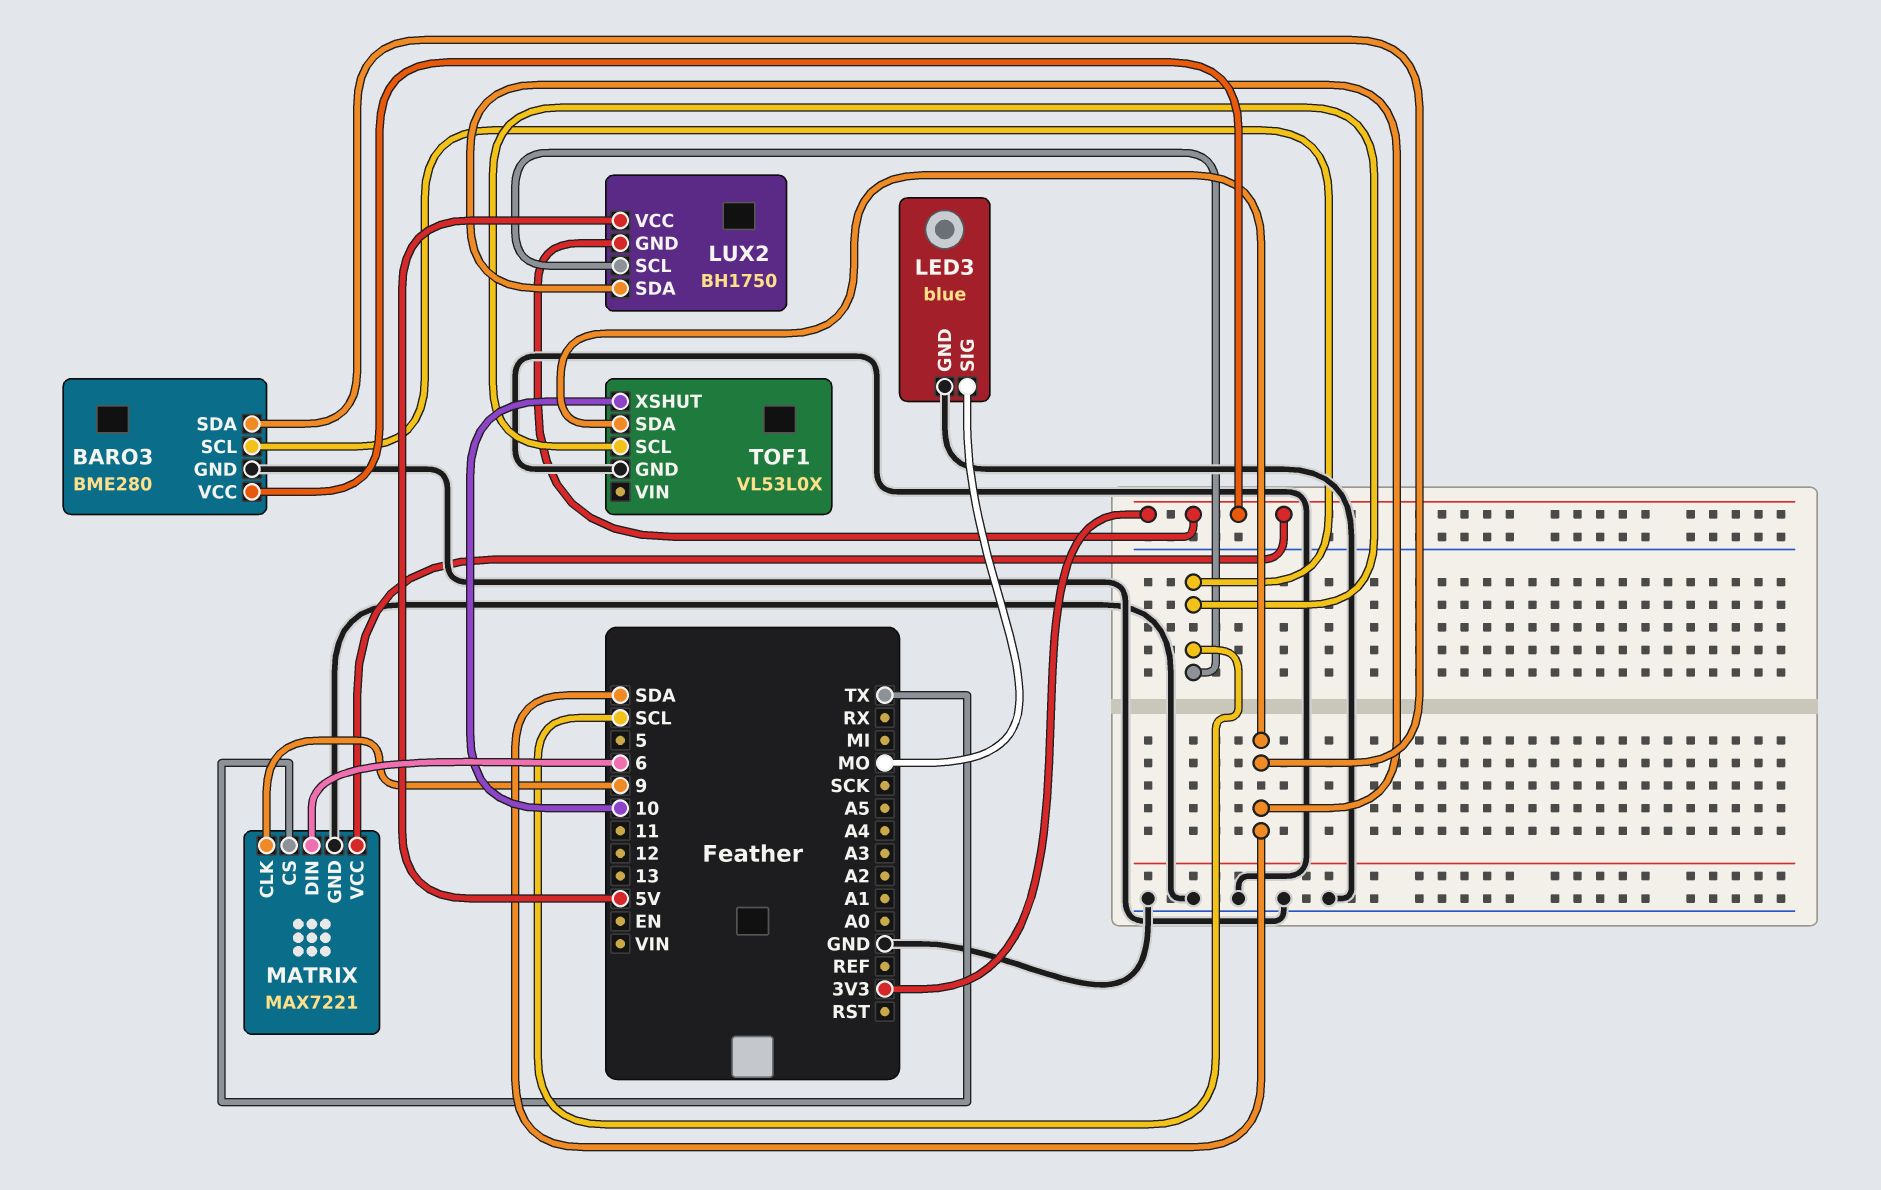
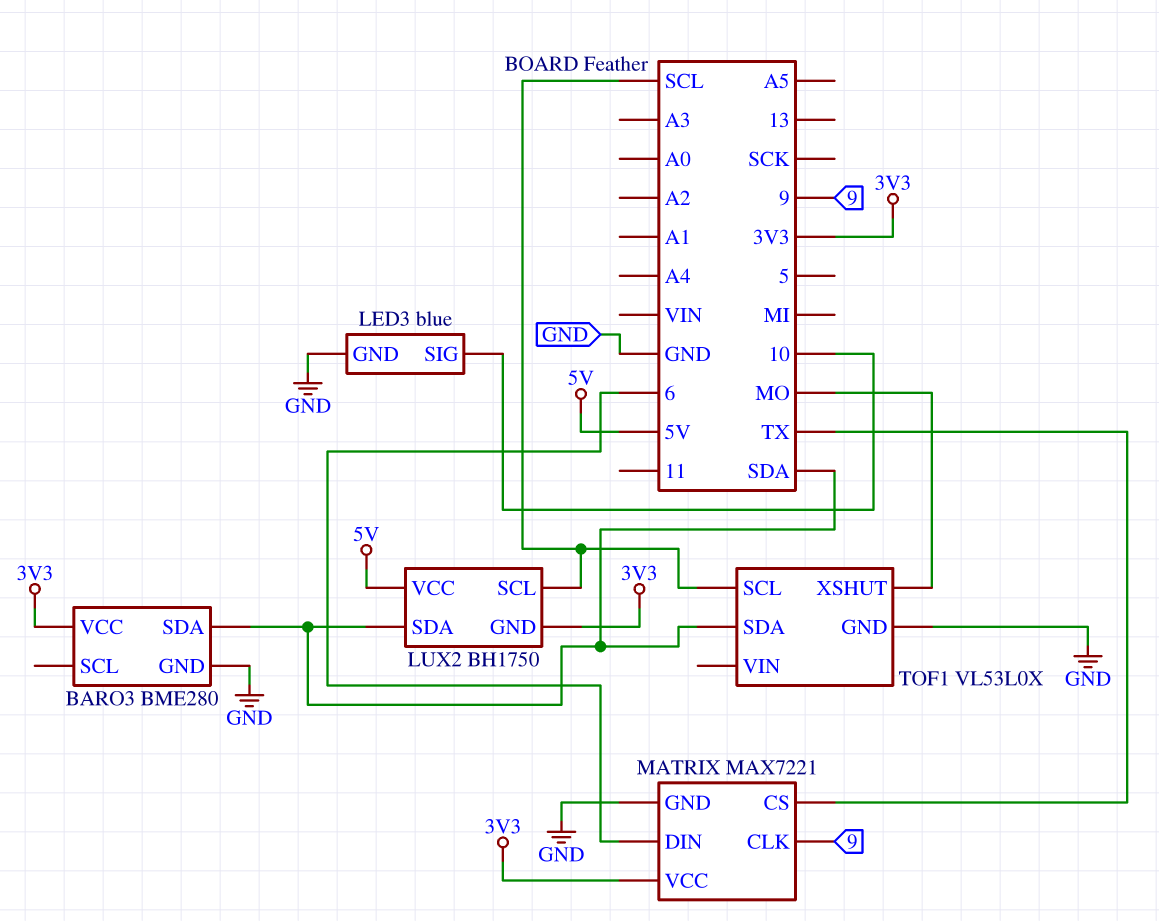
BARO3 pin SCL: SCL -> none
LED3 pin SIG: MO -> 10
TOF1 pin XSHUT: 10 -> MO

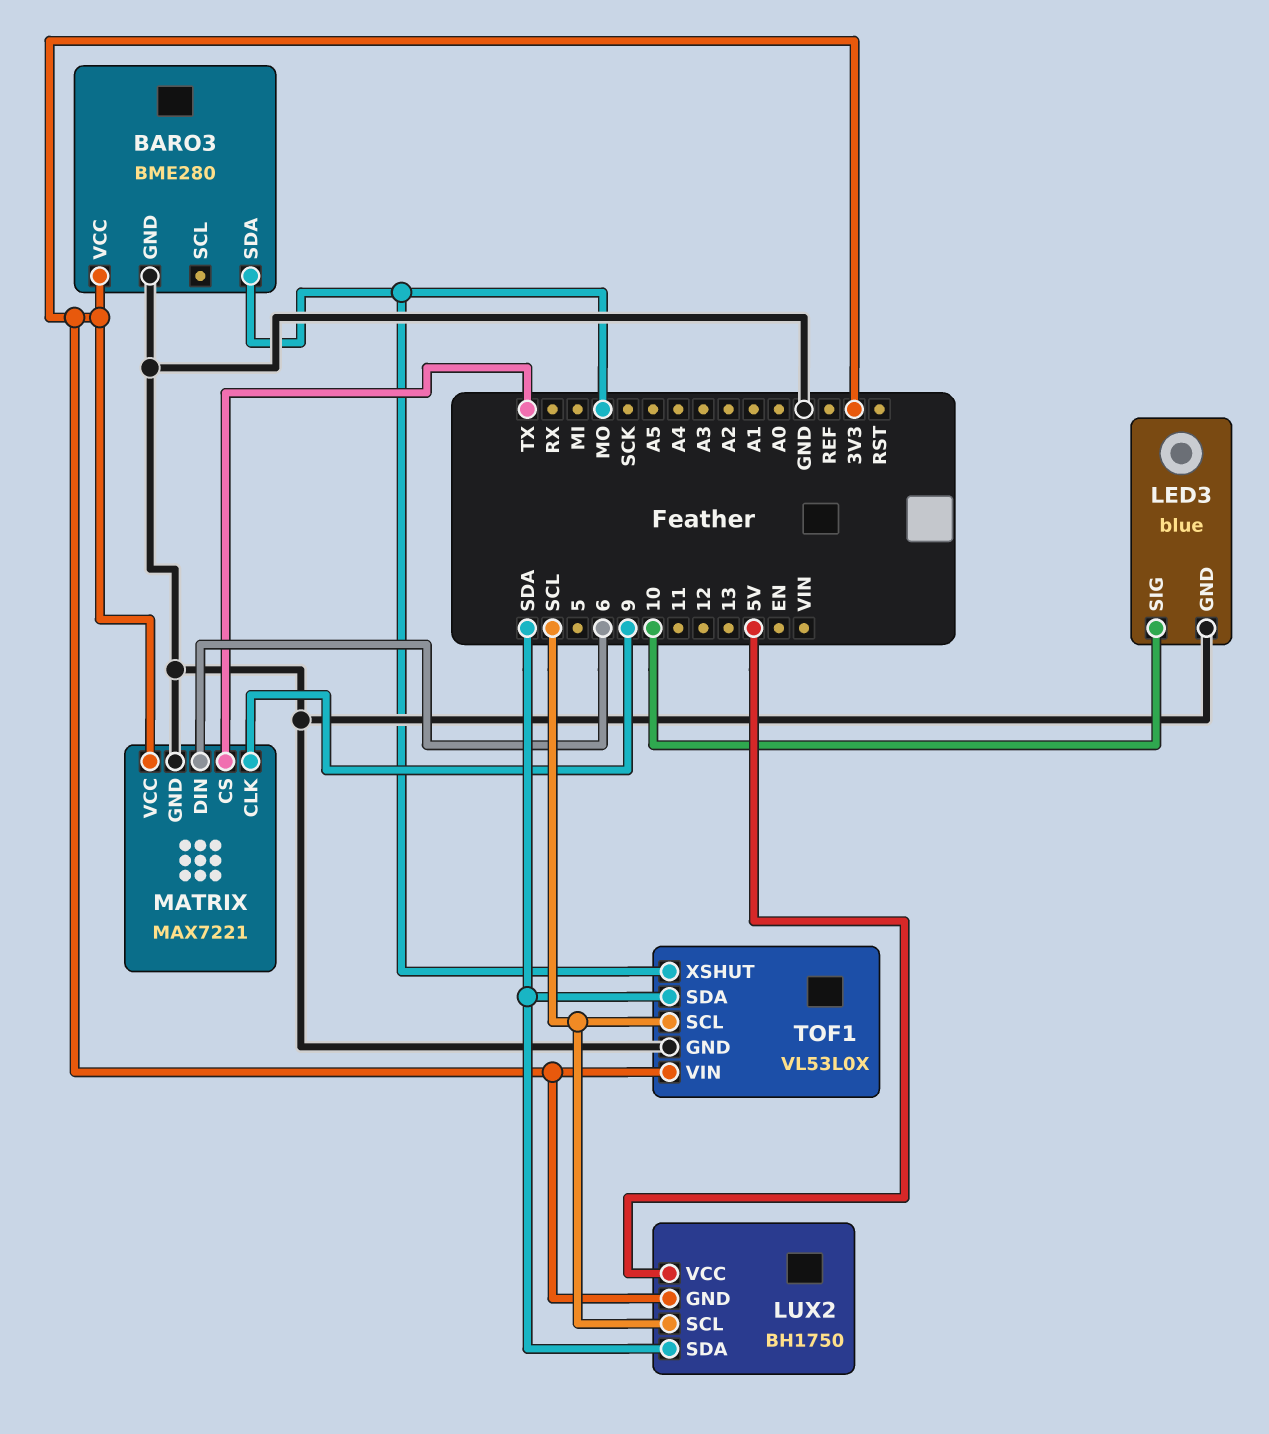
BARO3 pin SDA: SDA -> MO
TOF1 pin VIN: none -> 3V3

